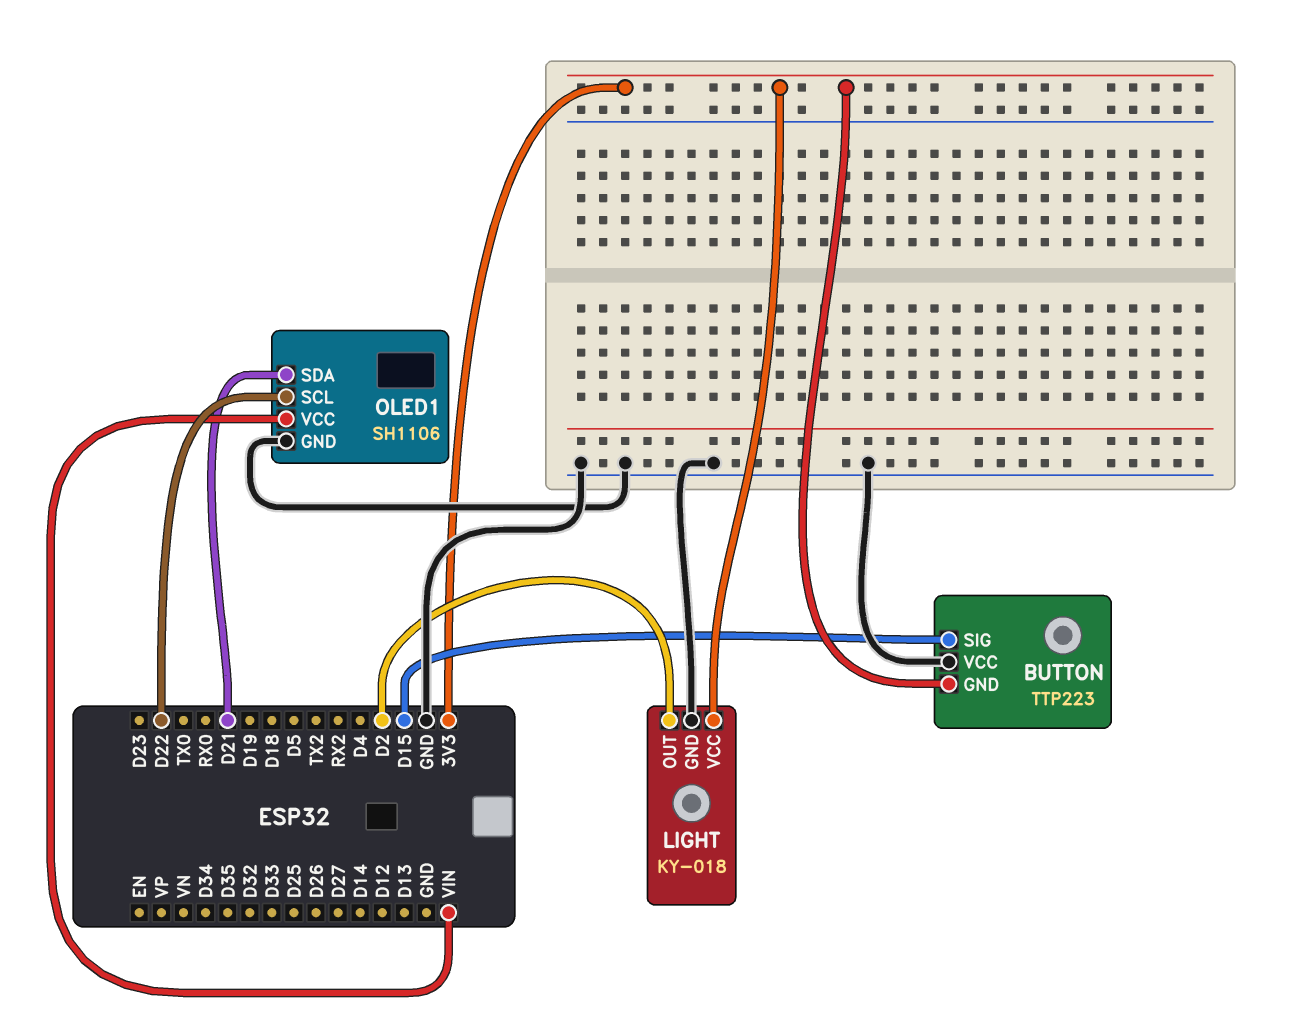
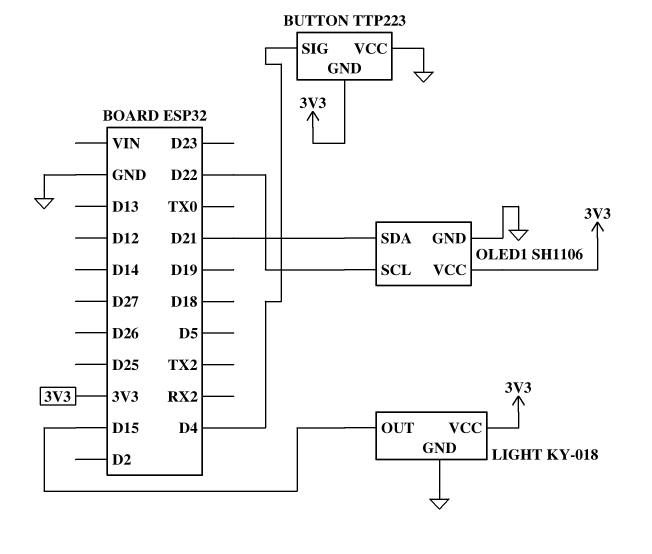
BUTTON pin SIG: D15 -> D4
LIGHT pin OUT: D2 -> D15
OLED1 pin VCC: VIN -> 3V3

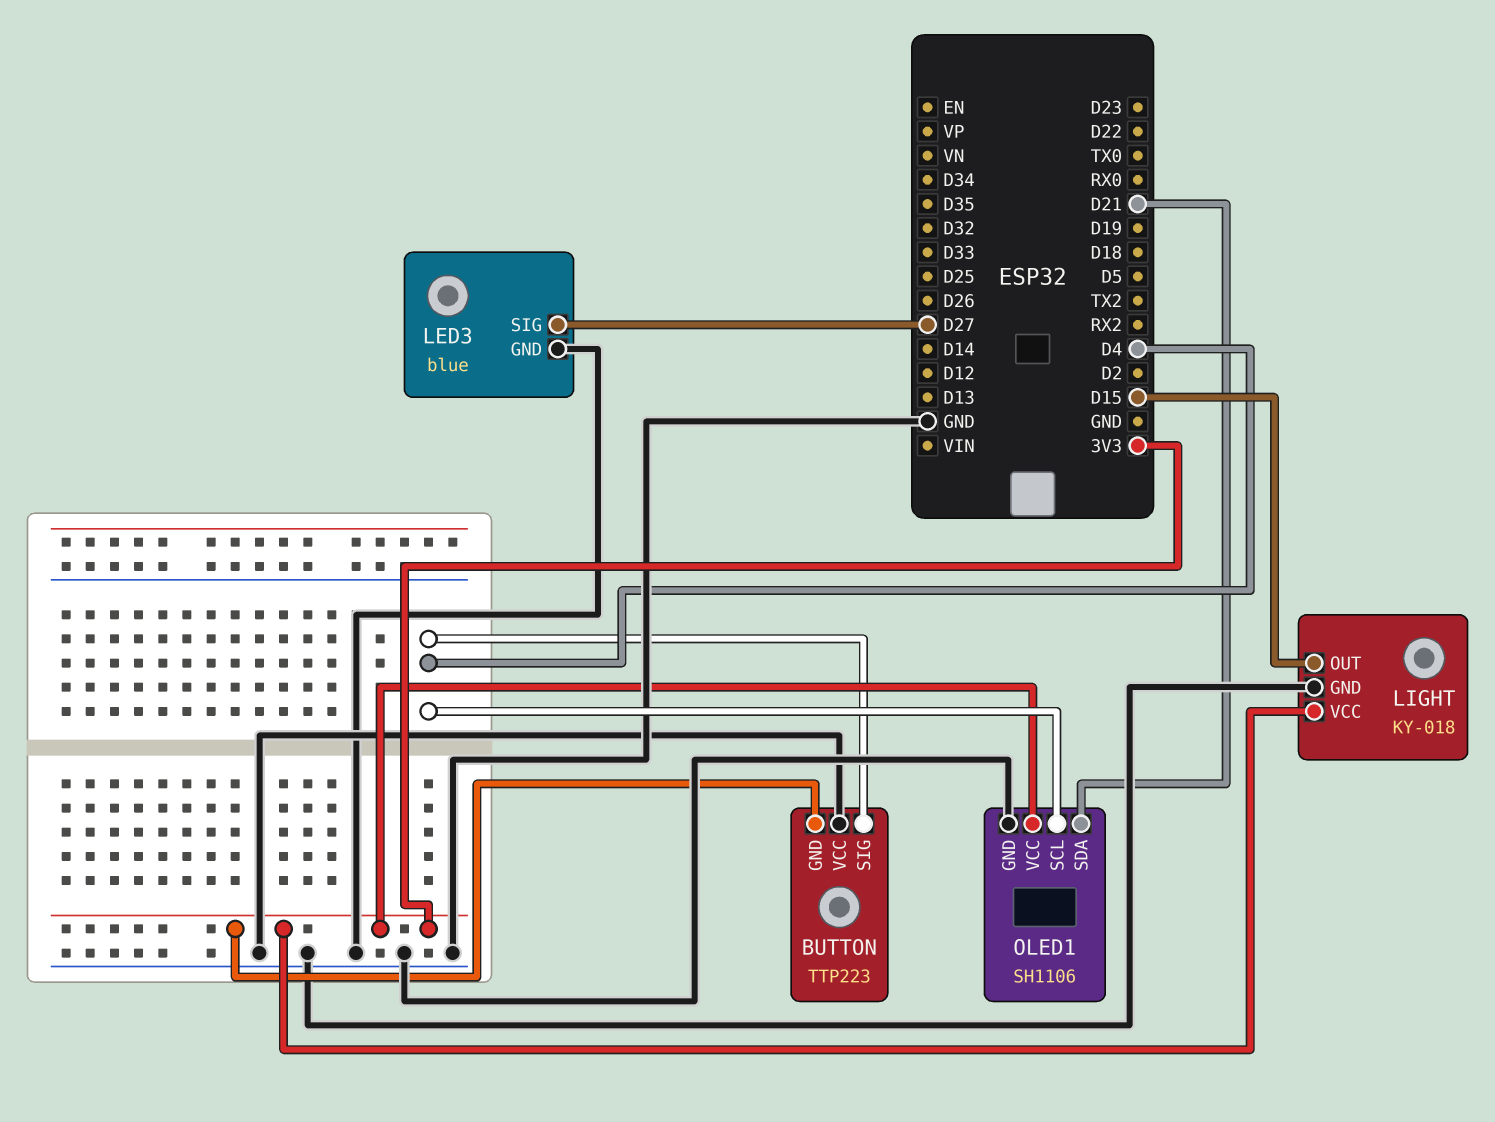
LED3: none -> blue
LED3 pin GND: none -> GND
LED3 pin SIG: none -> D27
OLED1 pin SCL: D22 -> D4

